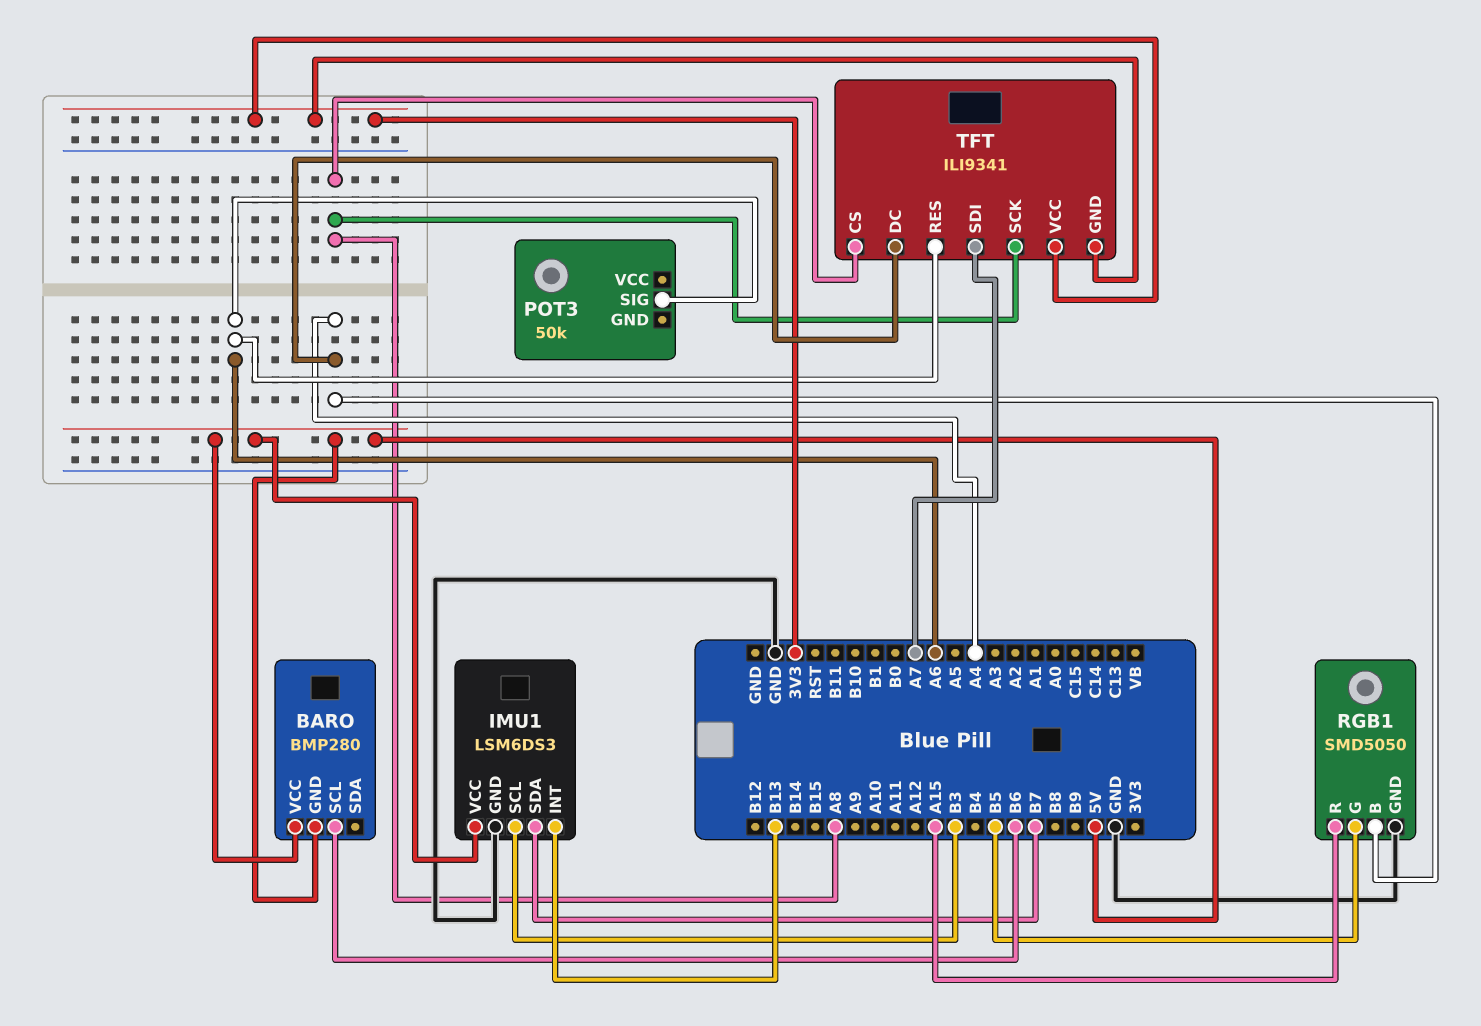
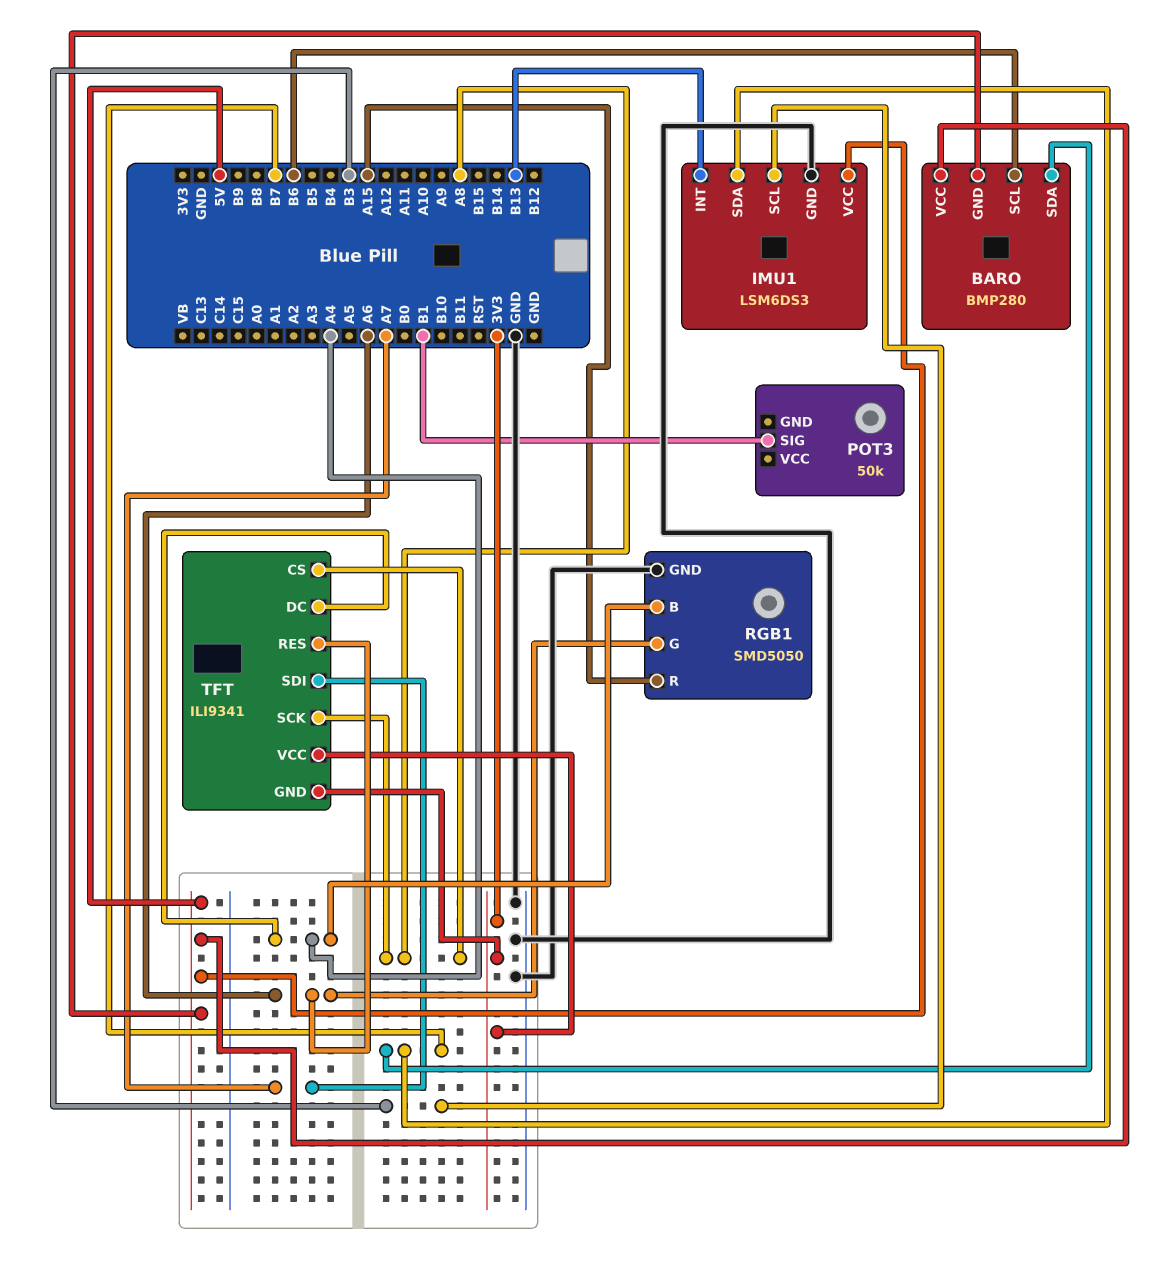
BARO pin SDA: none -> B7
POT3 pin SIG: A6 -> B1
RGB1 pin G: B5 -> A6

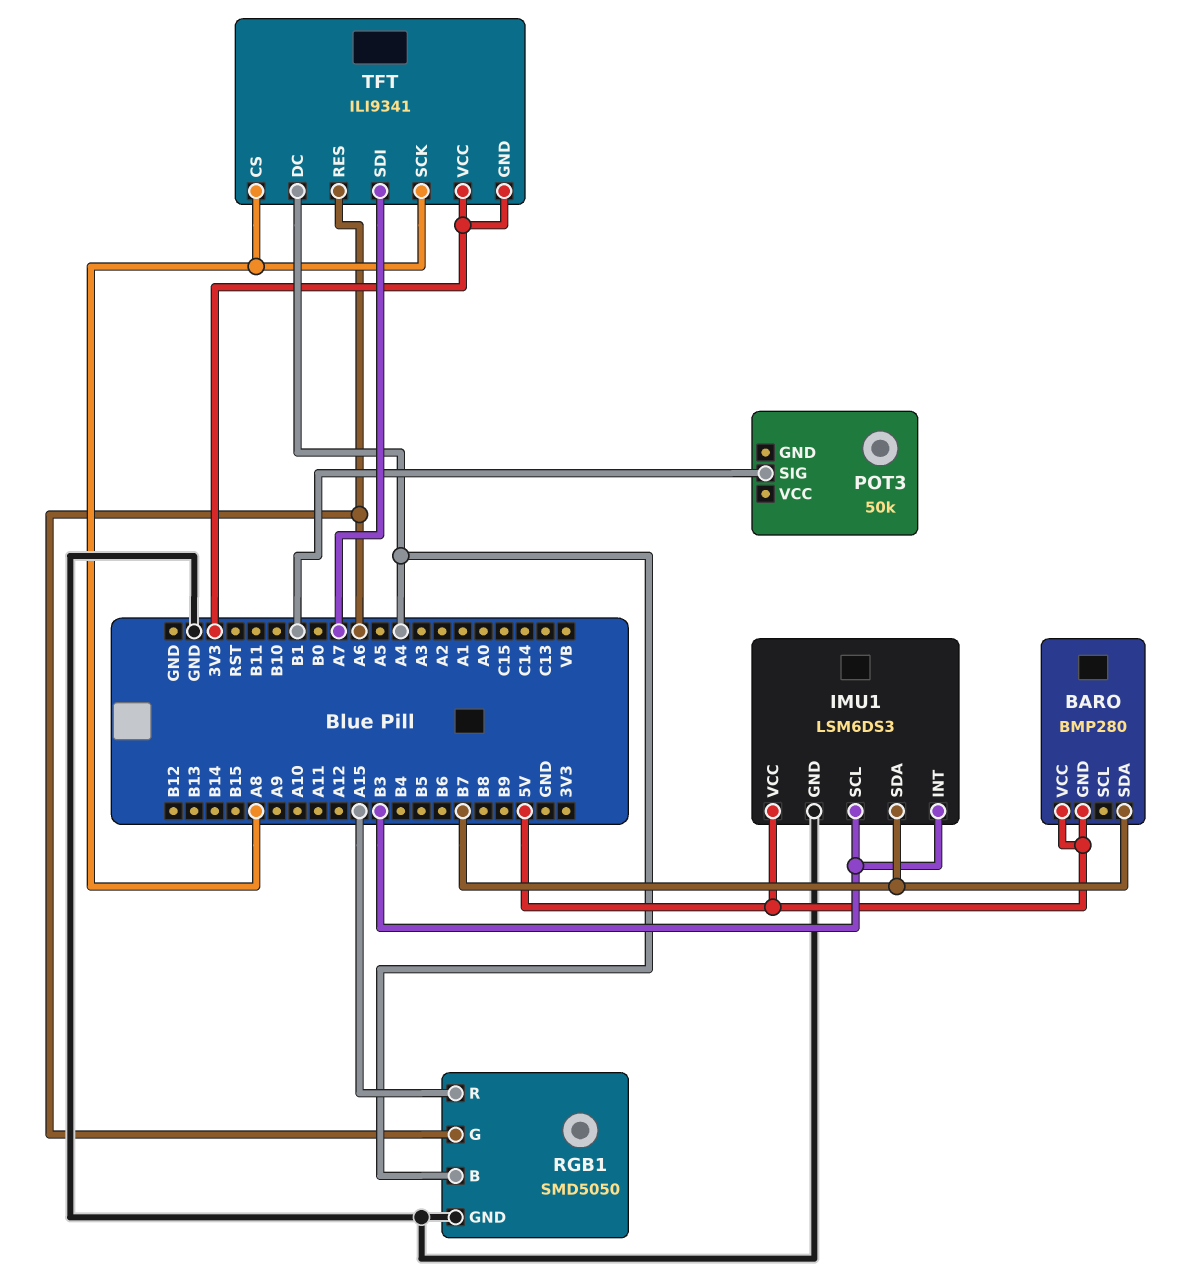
BARO pin SCL: B6 -> none
IMU1 pin INT: B13 -> B3

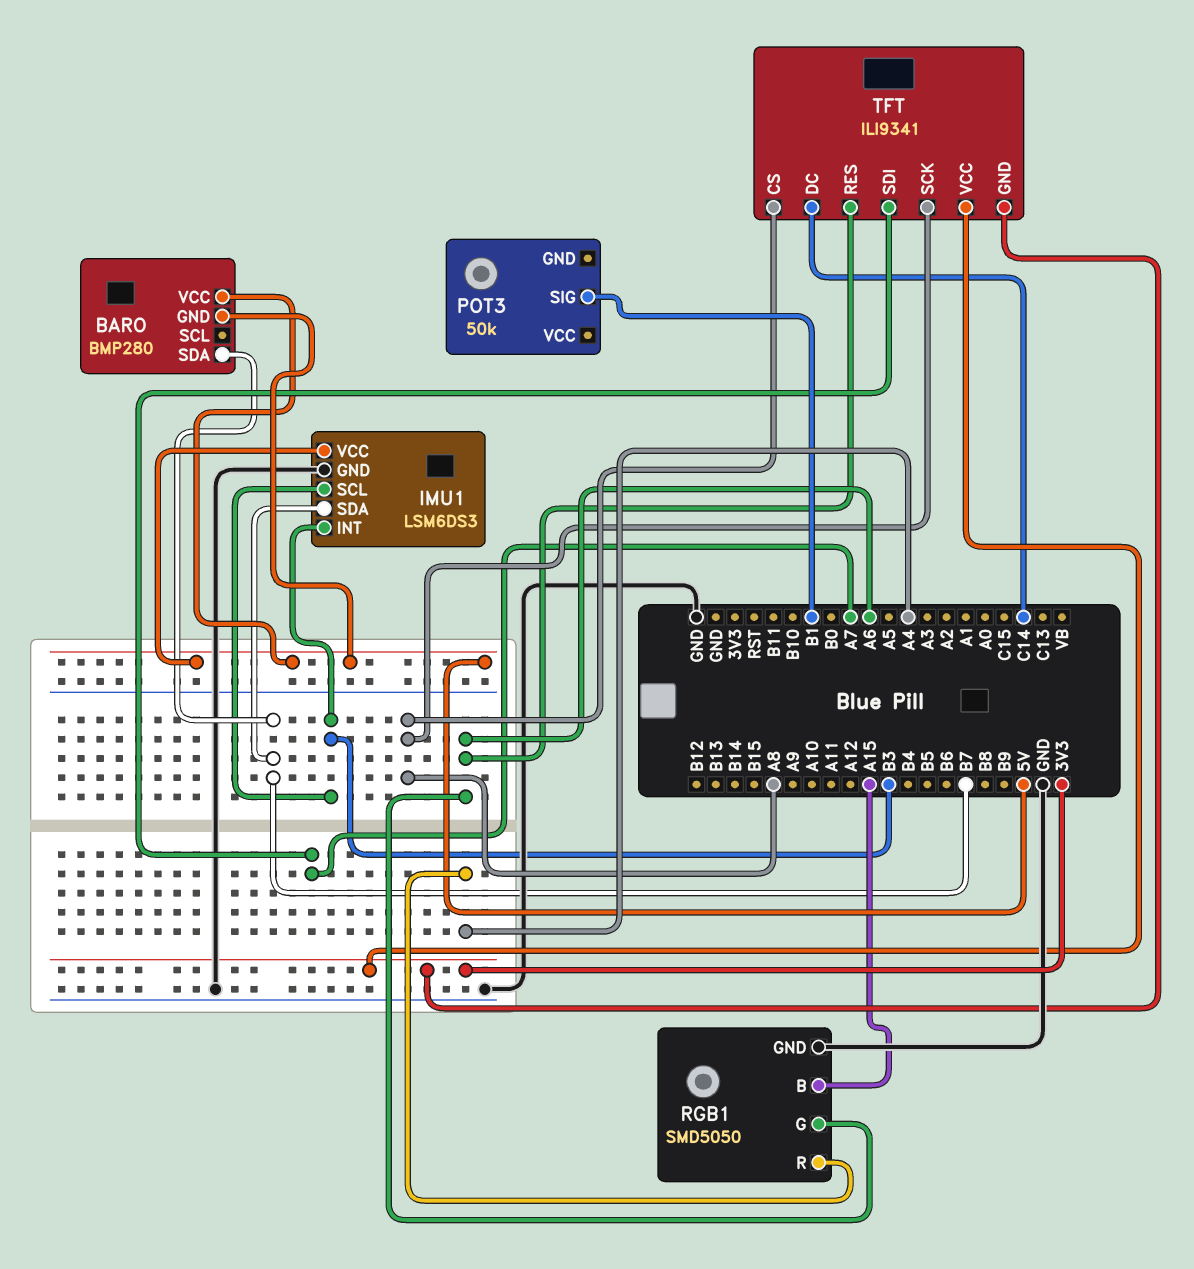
RGB1 pin B: A4 -> A15
RGB1 pin R: A15 -> A4
TFT pin DC: A4 -> C14

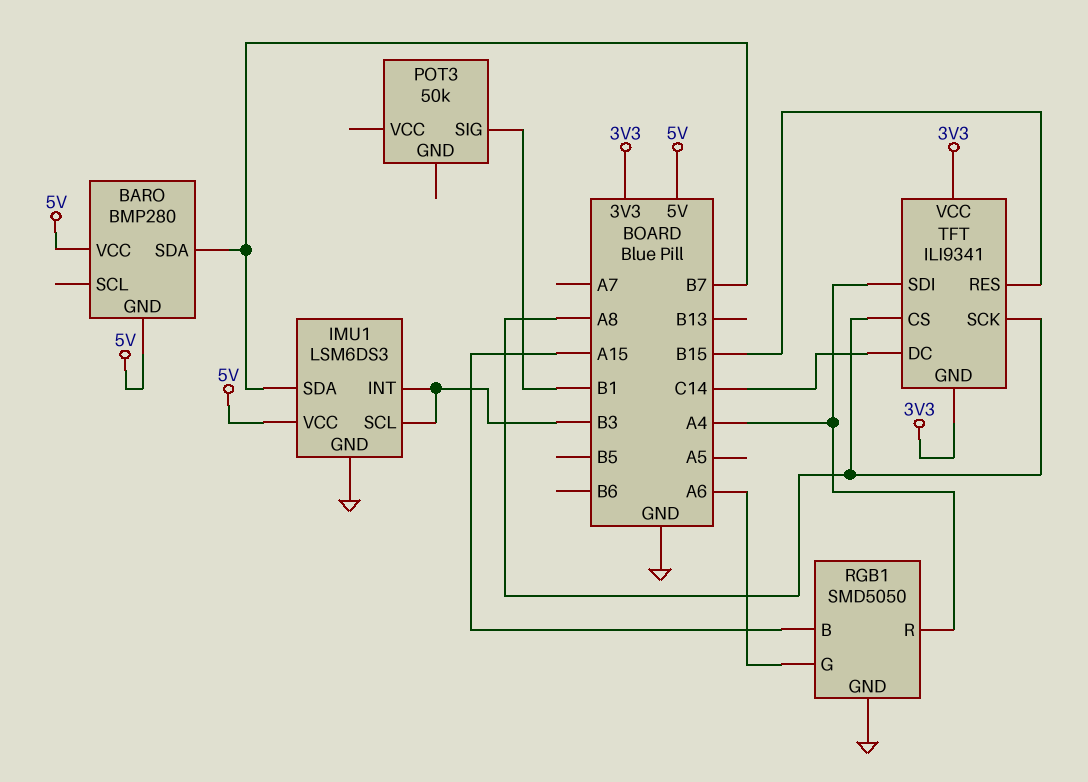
TFT pin RES: A6 -> B15
TFT pin SDI: A7 -> A4

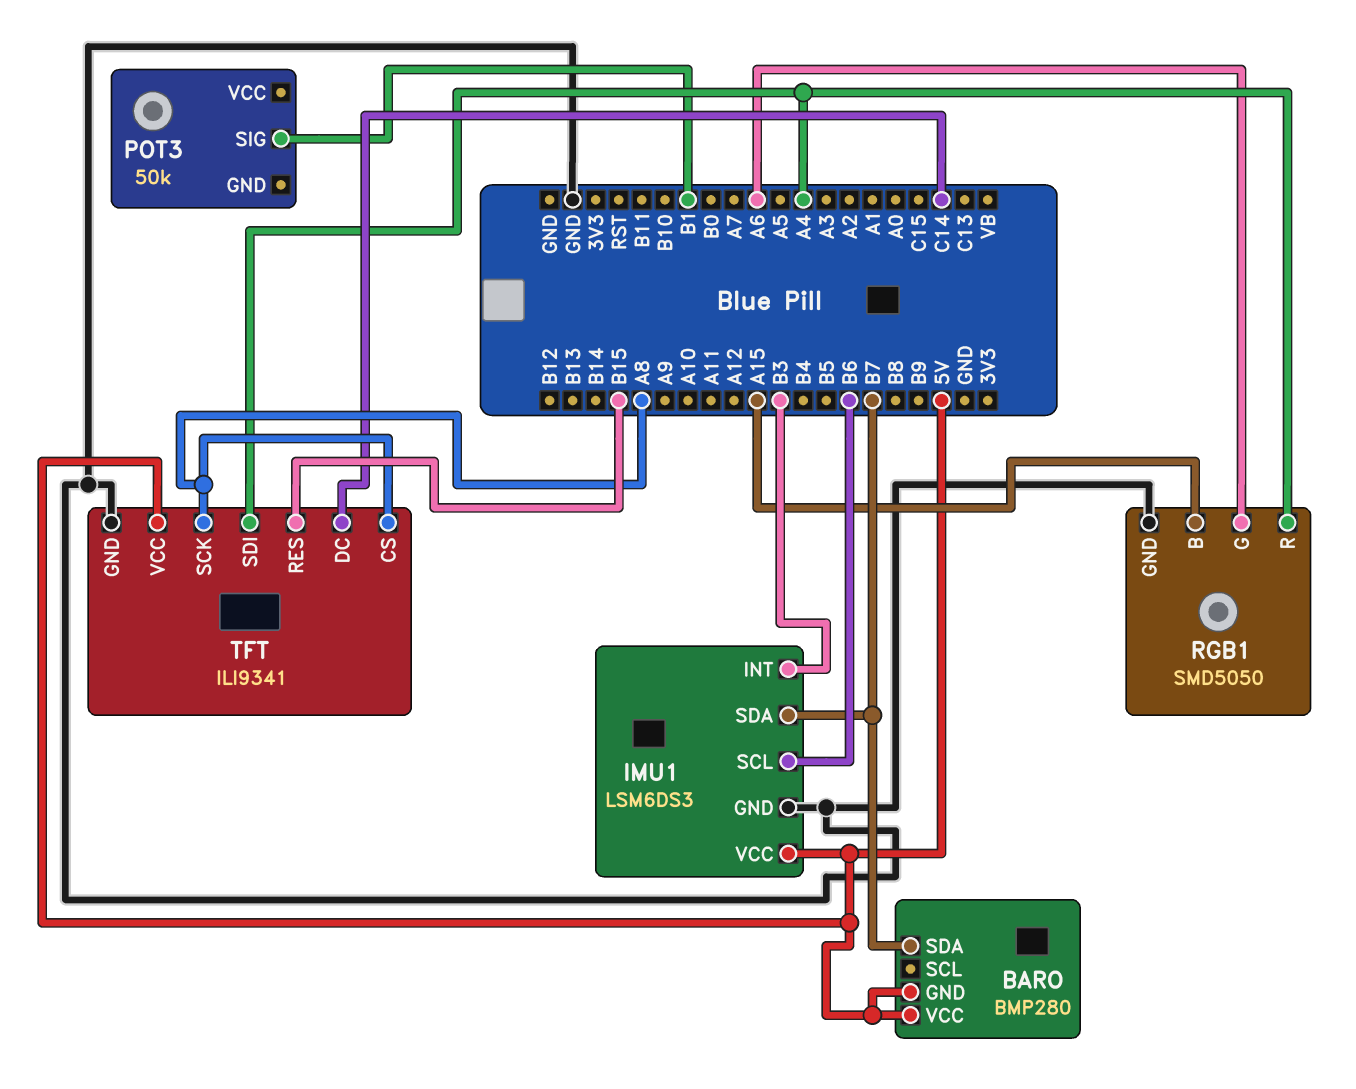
IMU1 pin SCL: B3 -> B6
TFT pin GND: 3V3 -> GND
TFT pin VCC: 3V3 -> 5V

